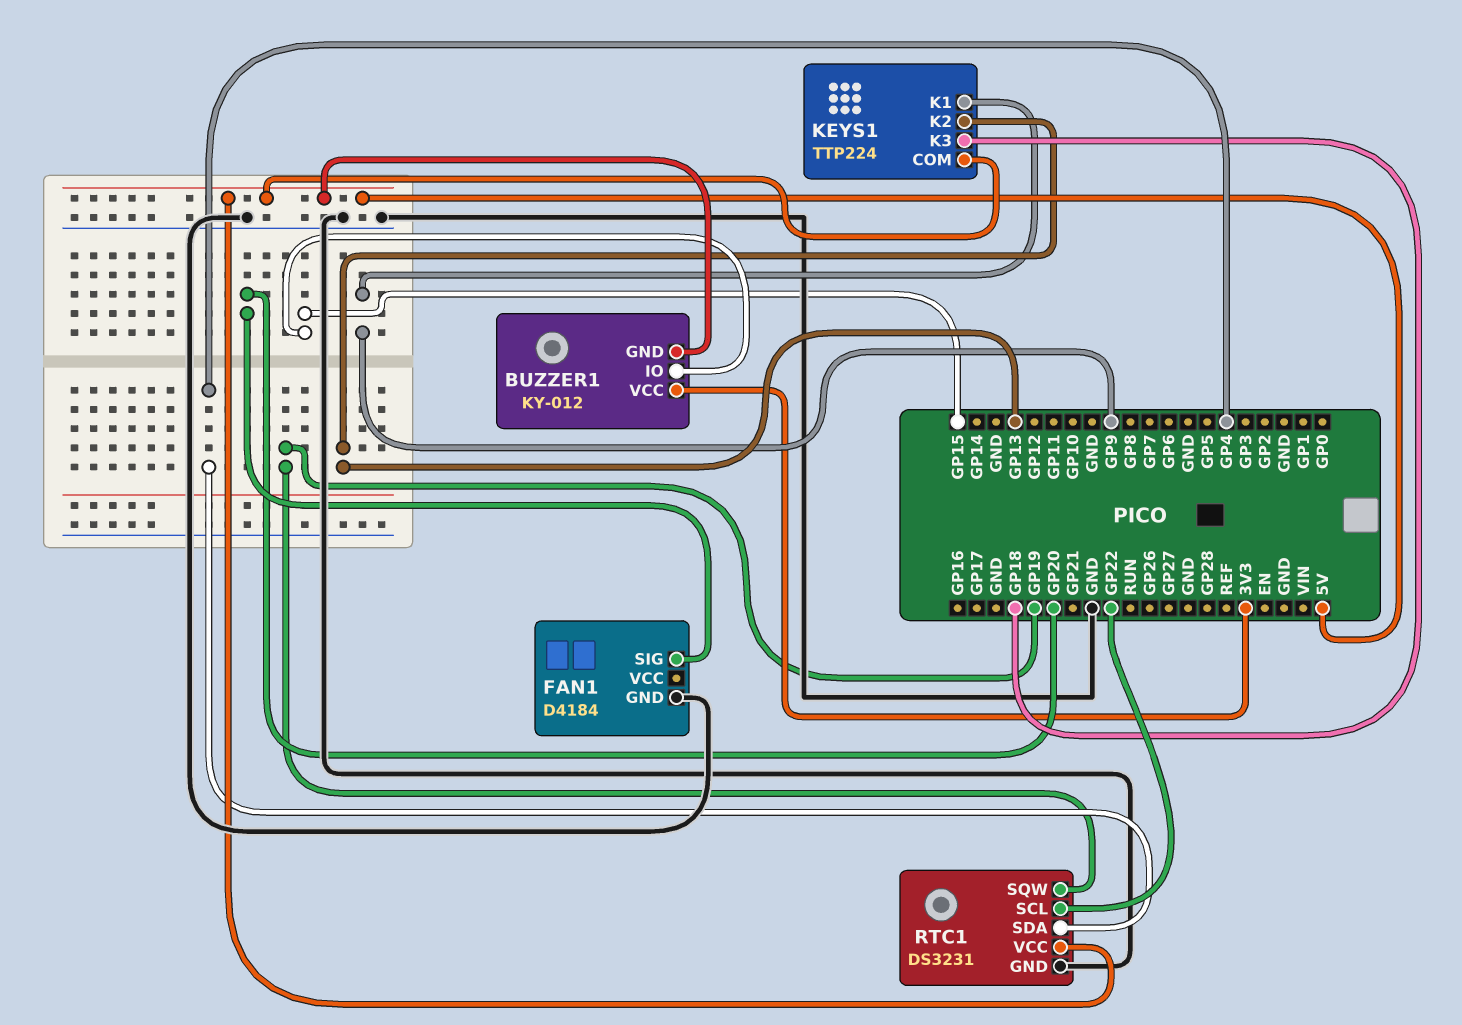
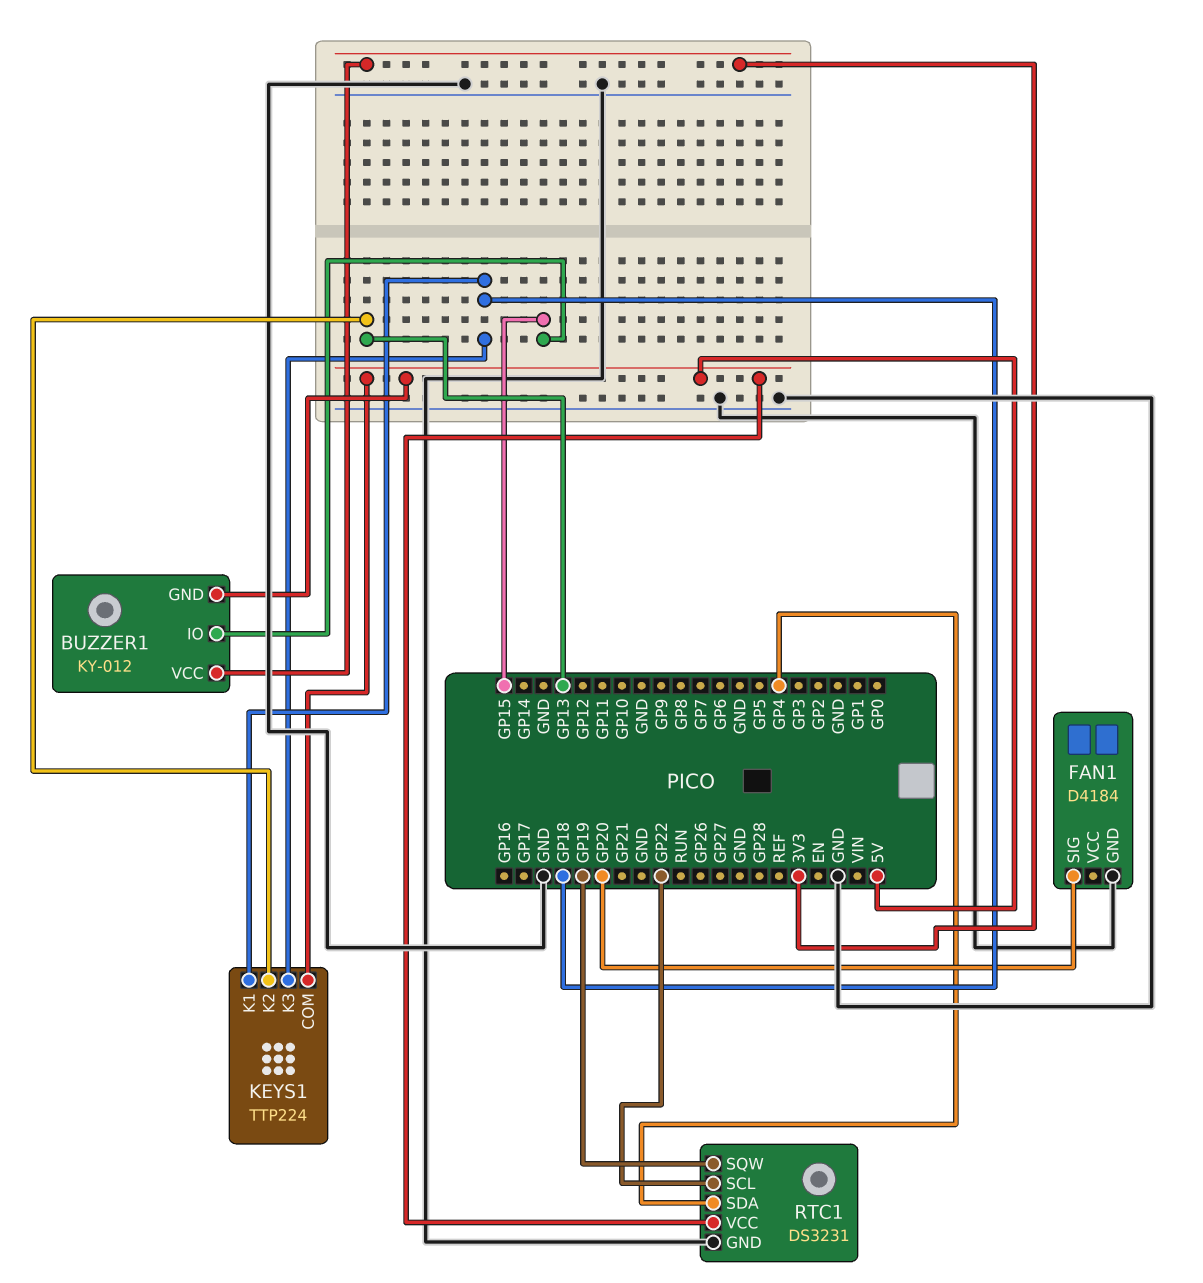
KEYS1 pin K1: GP9 -> GP18

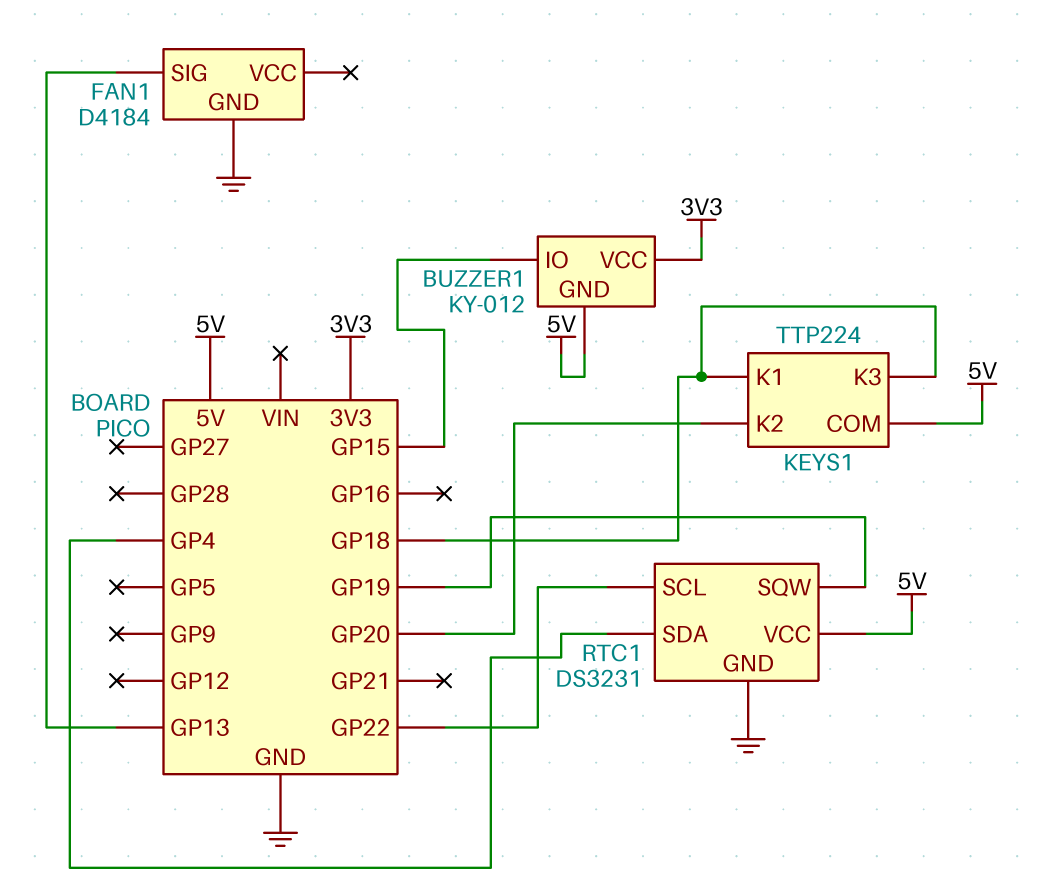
FAN1 pin SIG: GP20 -> GP13
KEYS1 pin K2: GP13 -> GP20

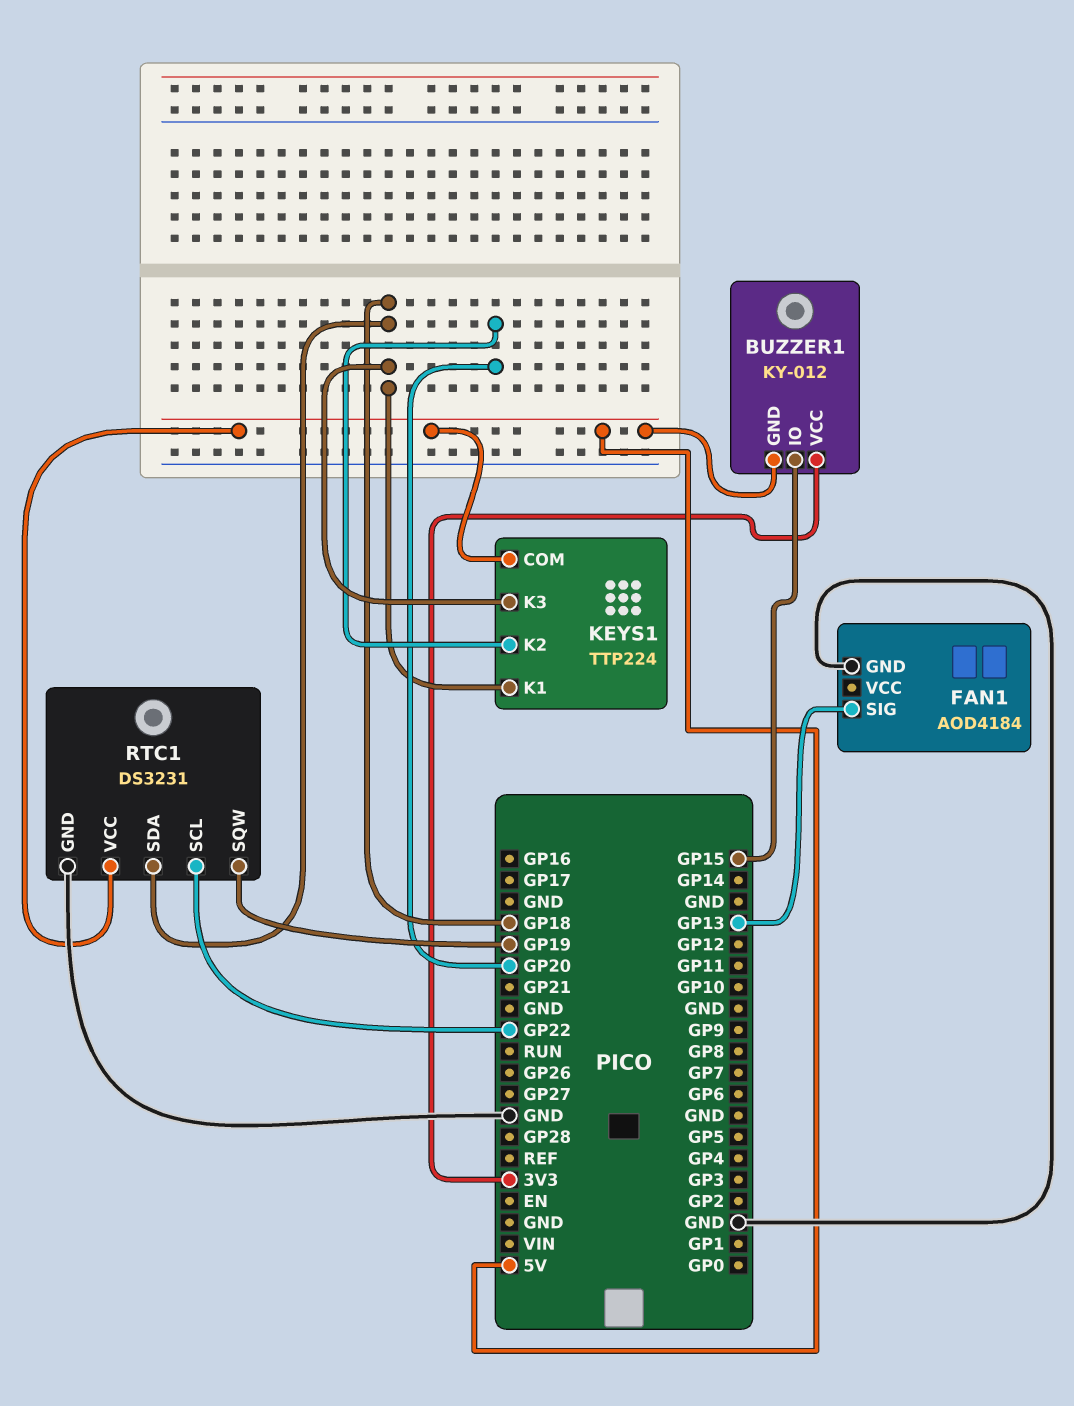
FAN1: D4184 -> AOD4184
RTC1 pin SDA: GP4 -> GP18

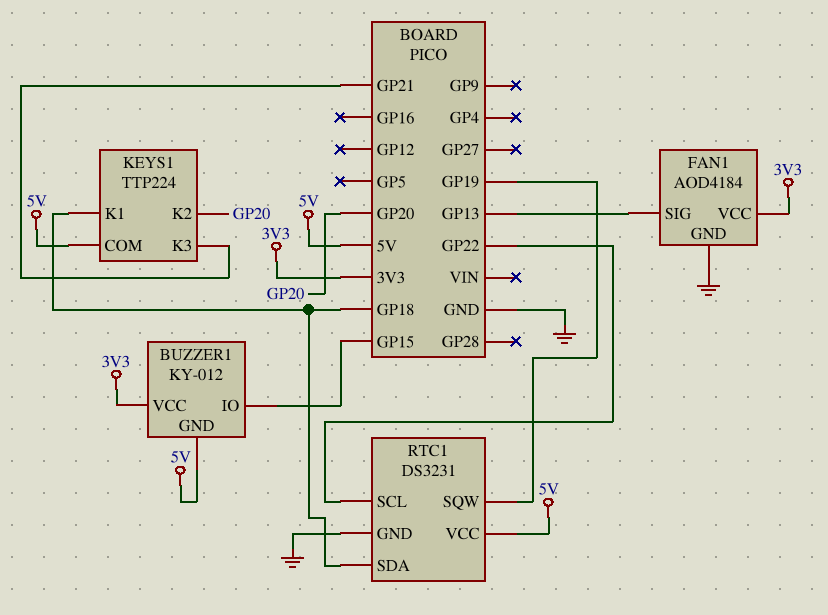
FAN1 pin VCC: none -> 3V3
KEYS1 pin K3: GP18 -> GP21

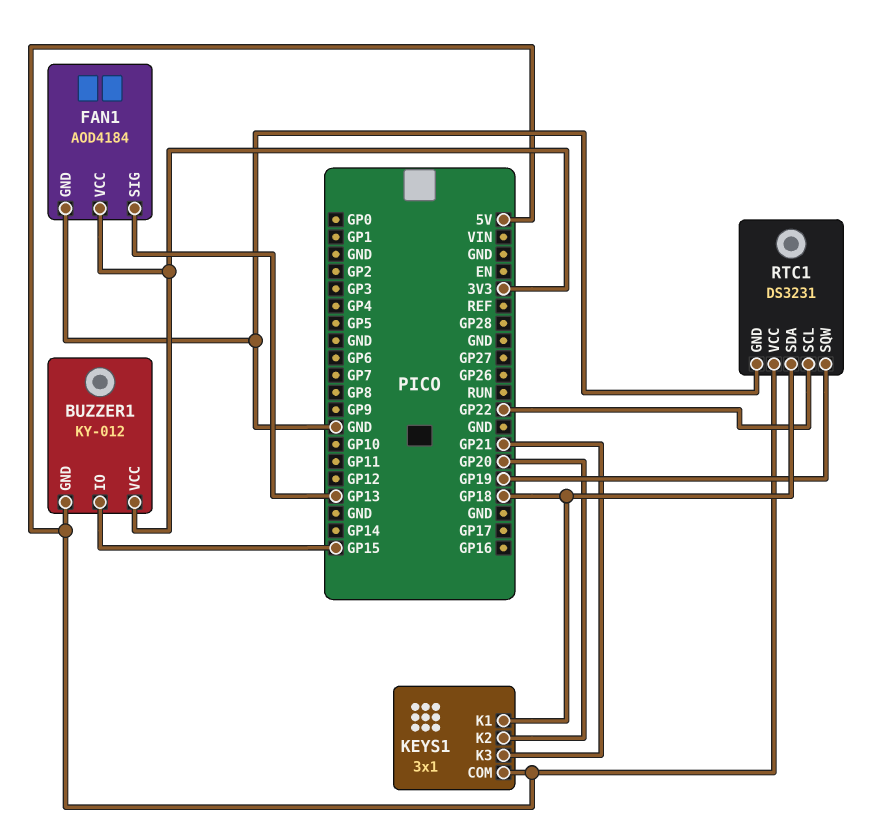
KEYS1: TTP224 -> 3x1

